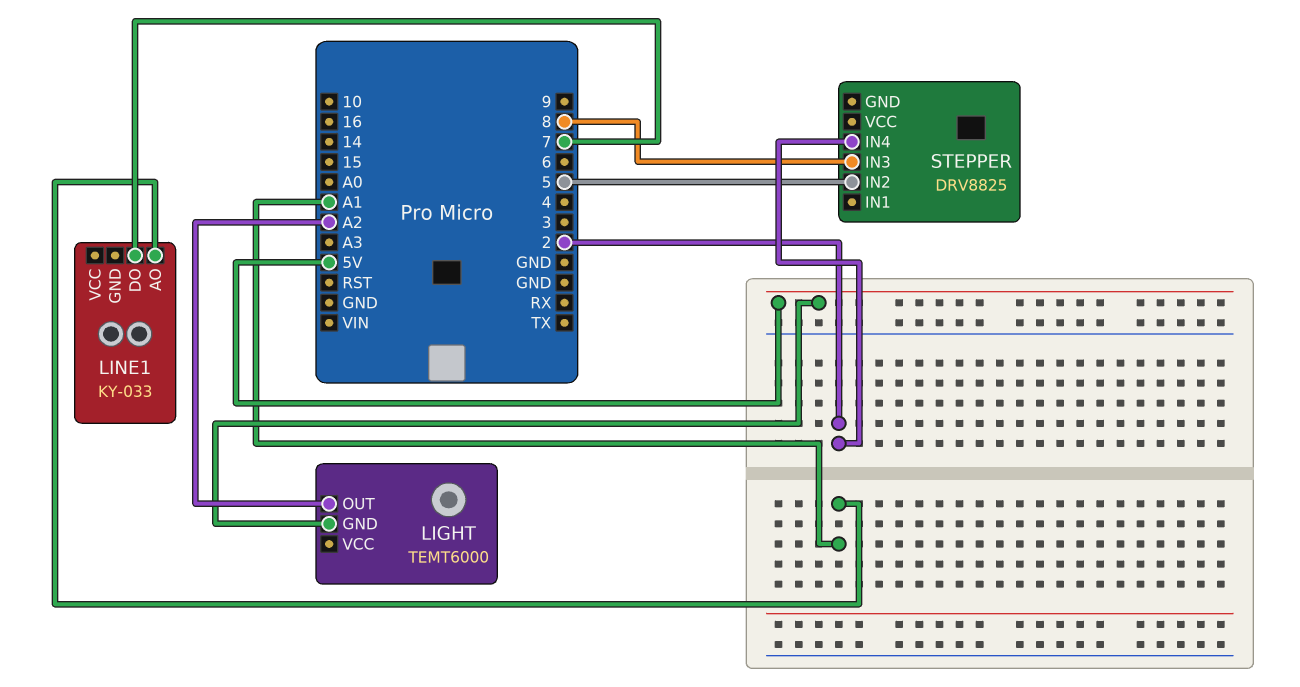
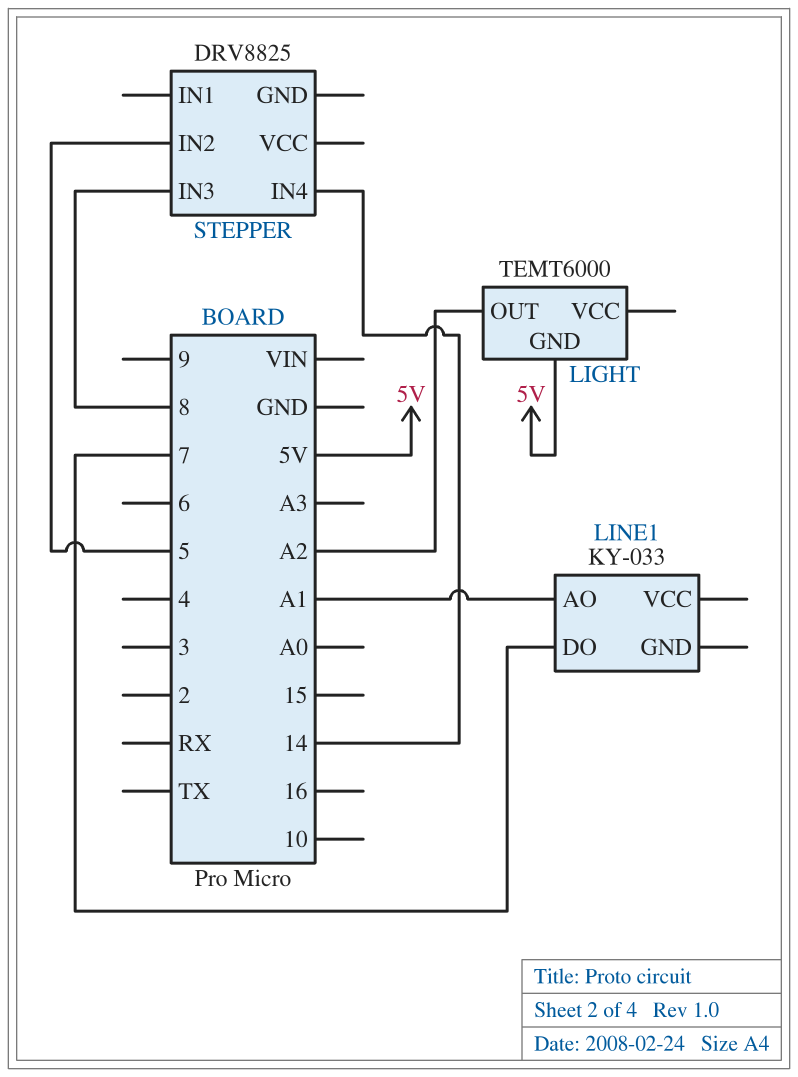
STEPPER pin IN4: 2 -> 14

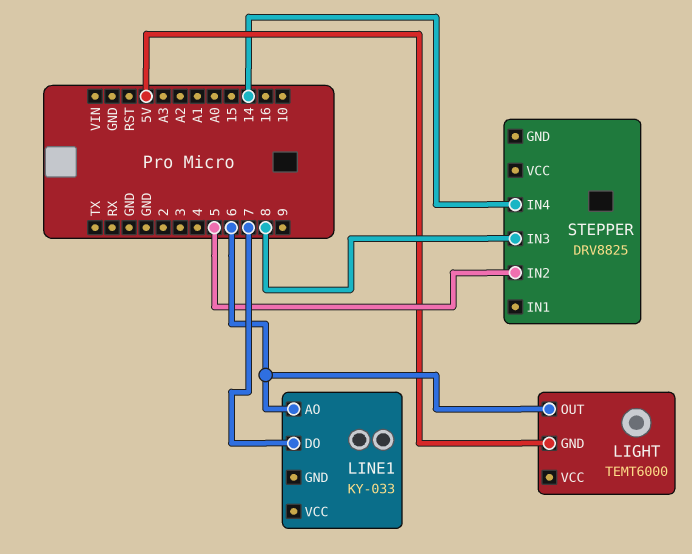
LIGHT pin OUT: A2 -> 6
LINE1 pin AO: A1 -> 6

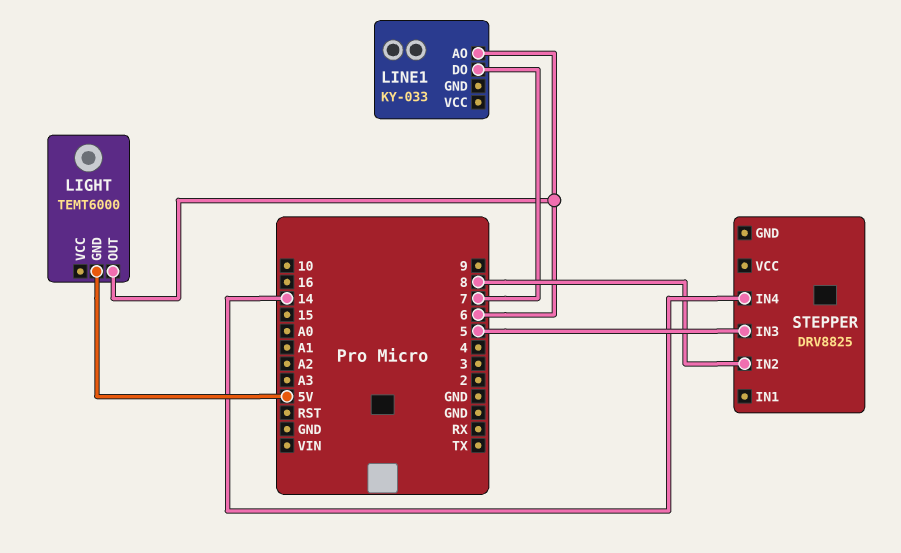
STEPPER pin IN2: 5 -> 8
STEPPER pin IN3: 8 -> 5

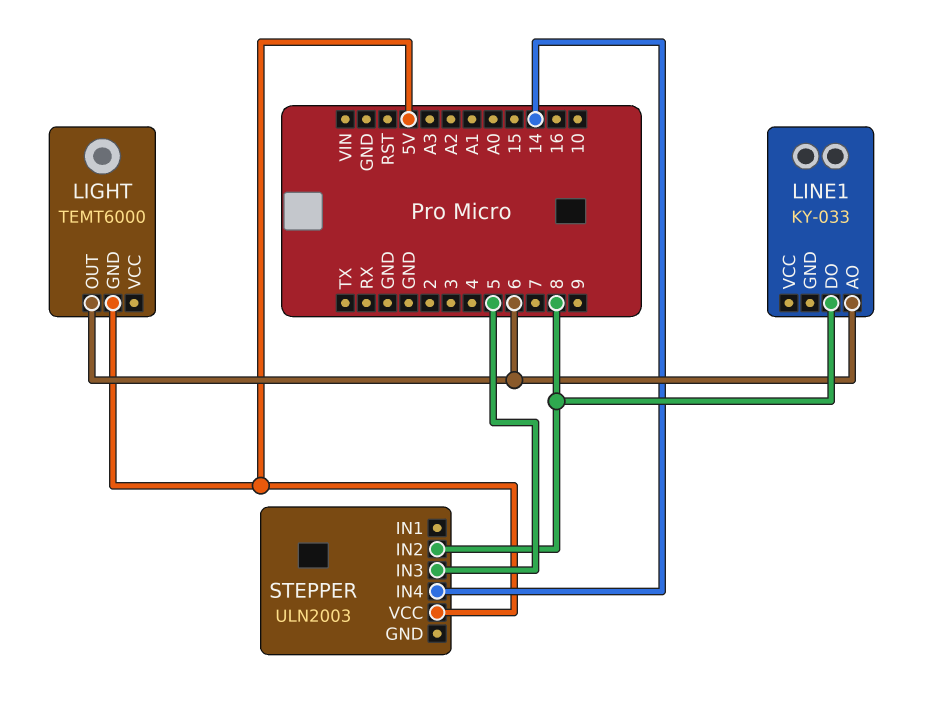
LINE1 pin DO: 7 -> 8
STEPPER: DRV8825 -> ULN2003
STEPPER pin VCC: none -> 5V

